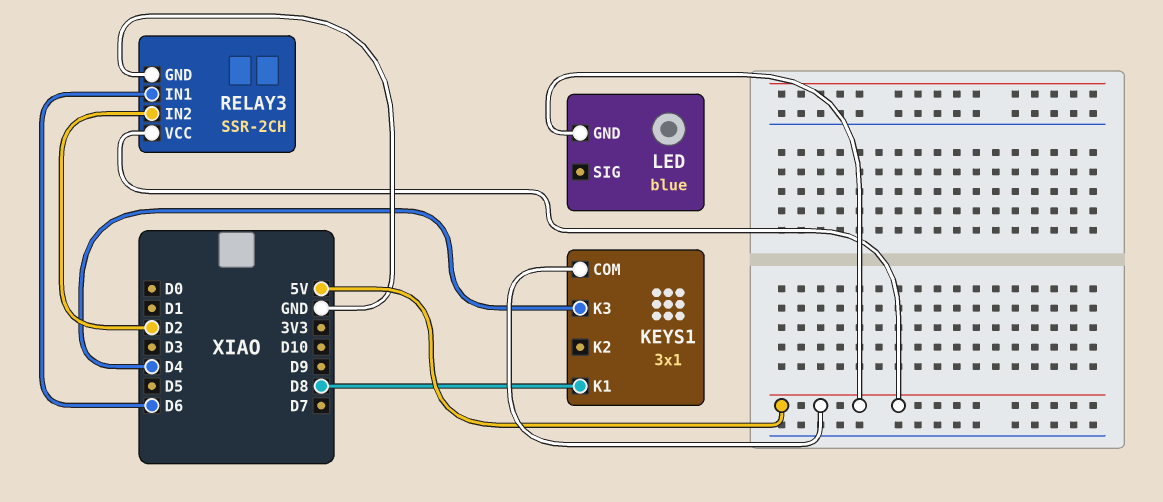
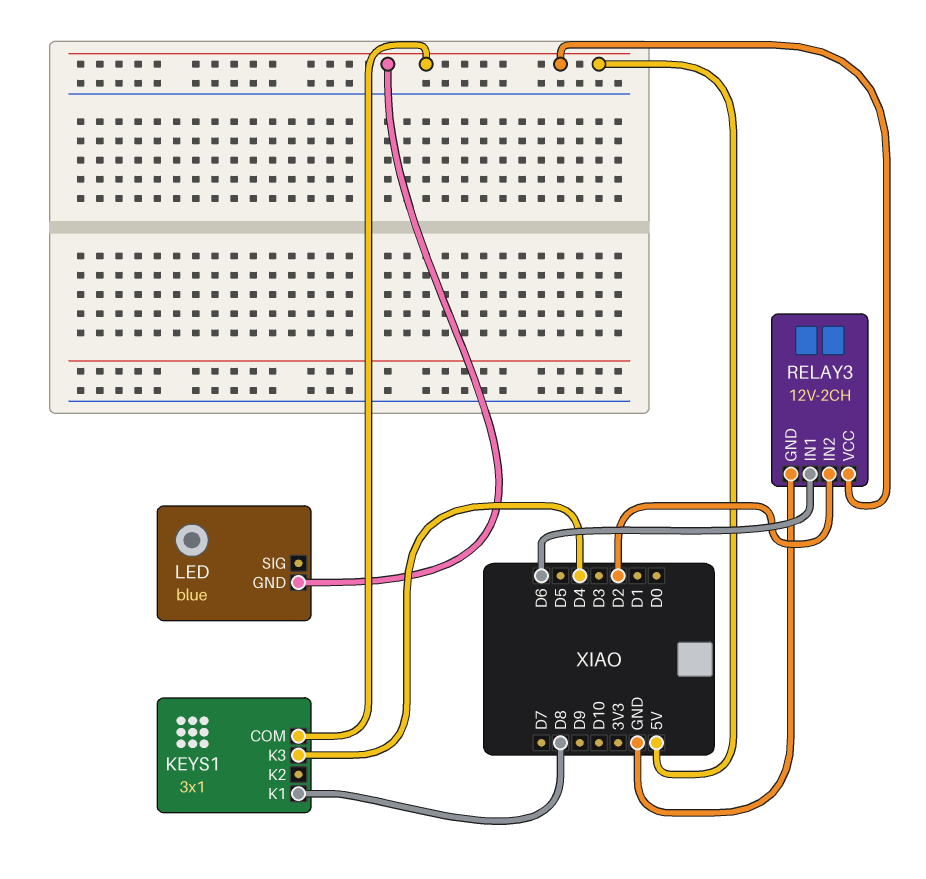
RELAY3: SSR-2CH -> 12V-2CH

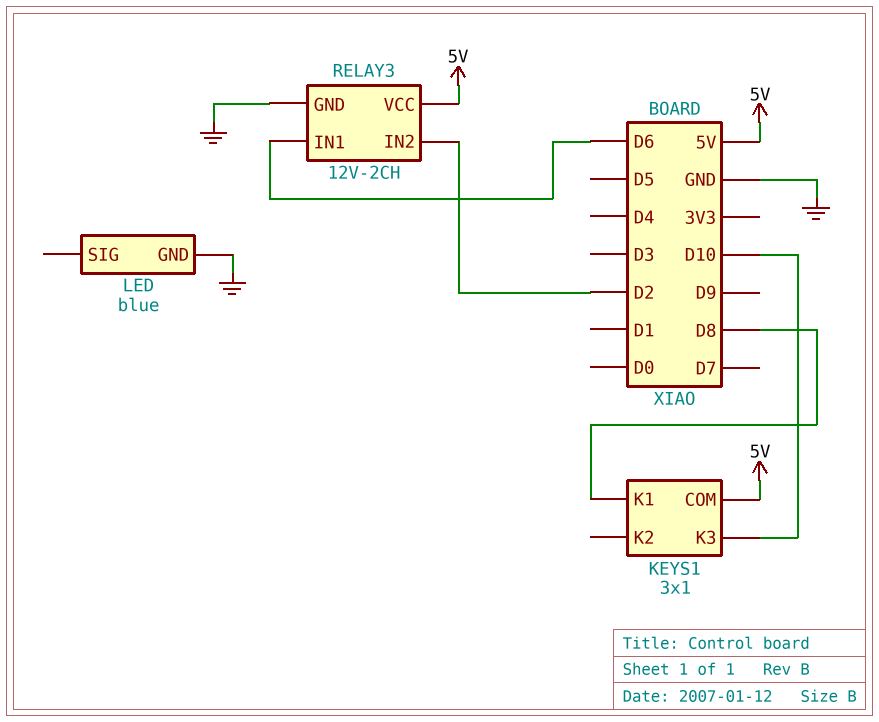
KEYS1 pin K3: D4 -> D10
LED pin GND: 5V -> GND

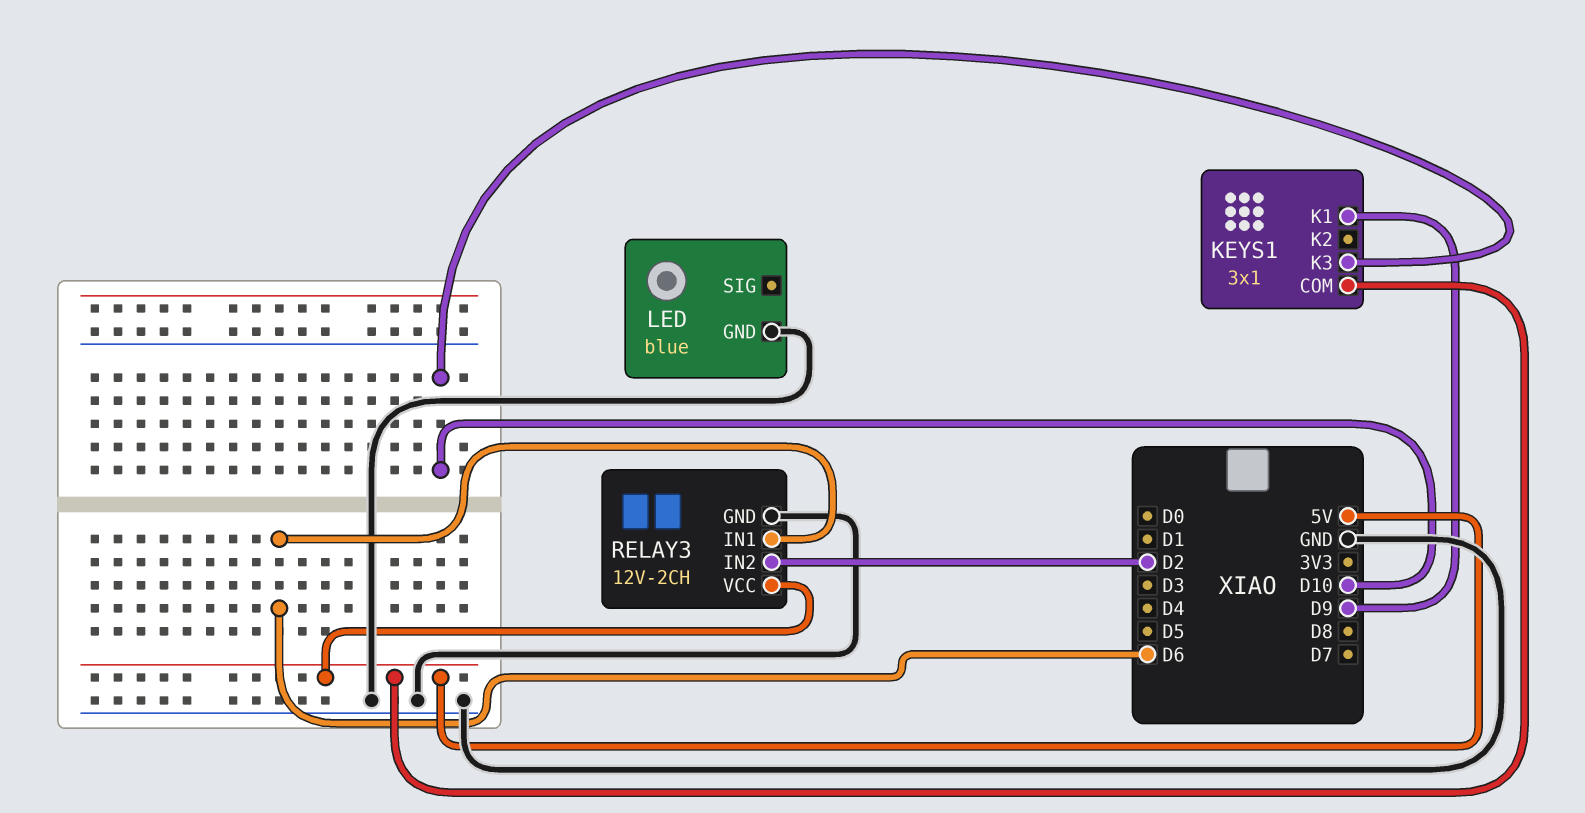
KEYS1 pin K1: D8 -> D9

